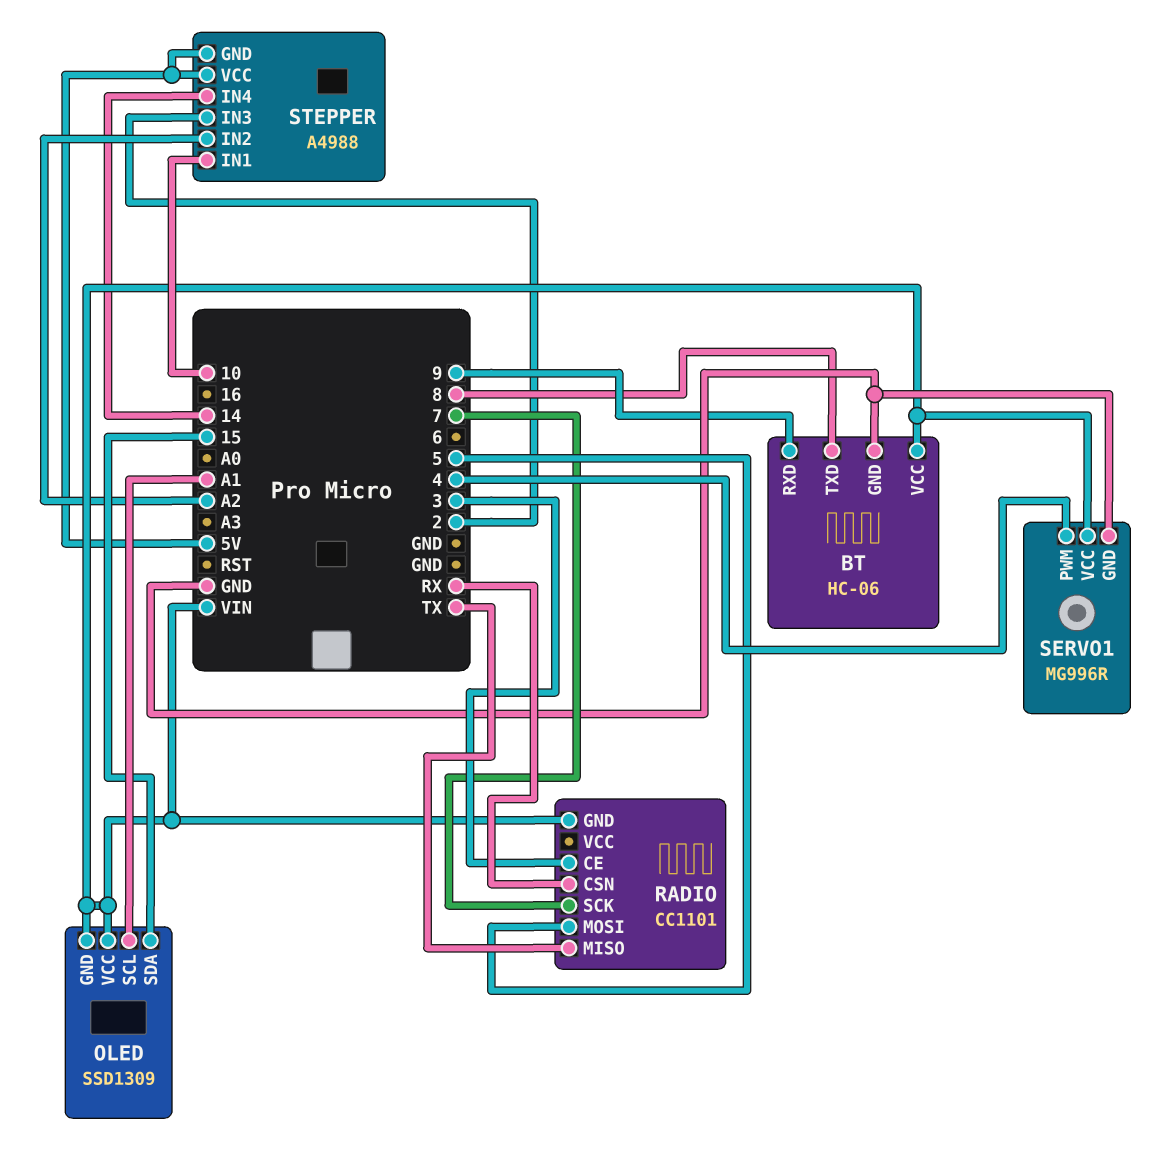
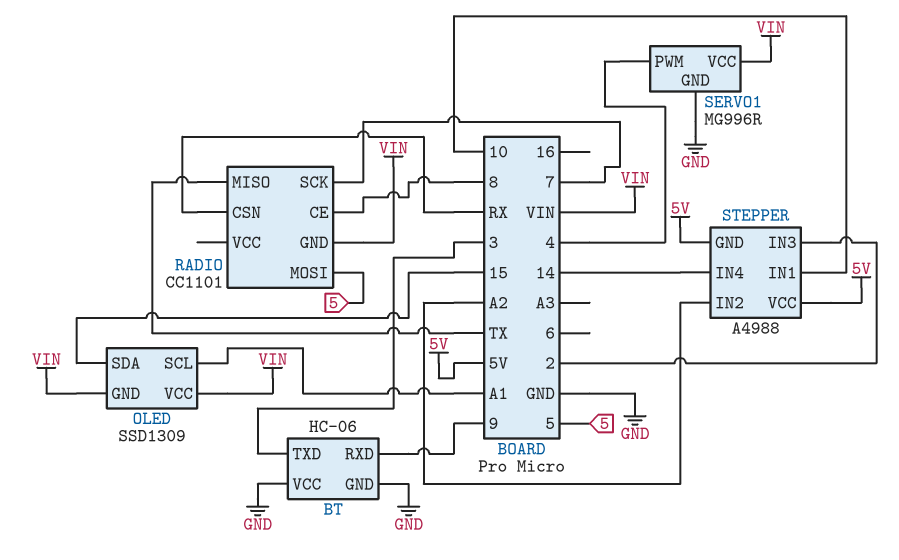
BT pin TXD: 8 -> 3
BT pin VCC: VIN -> GND
RADIO pin CE: 3 -> 8

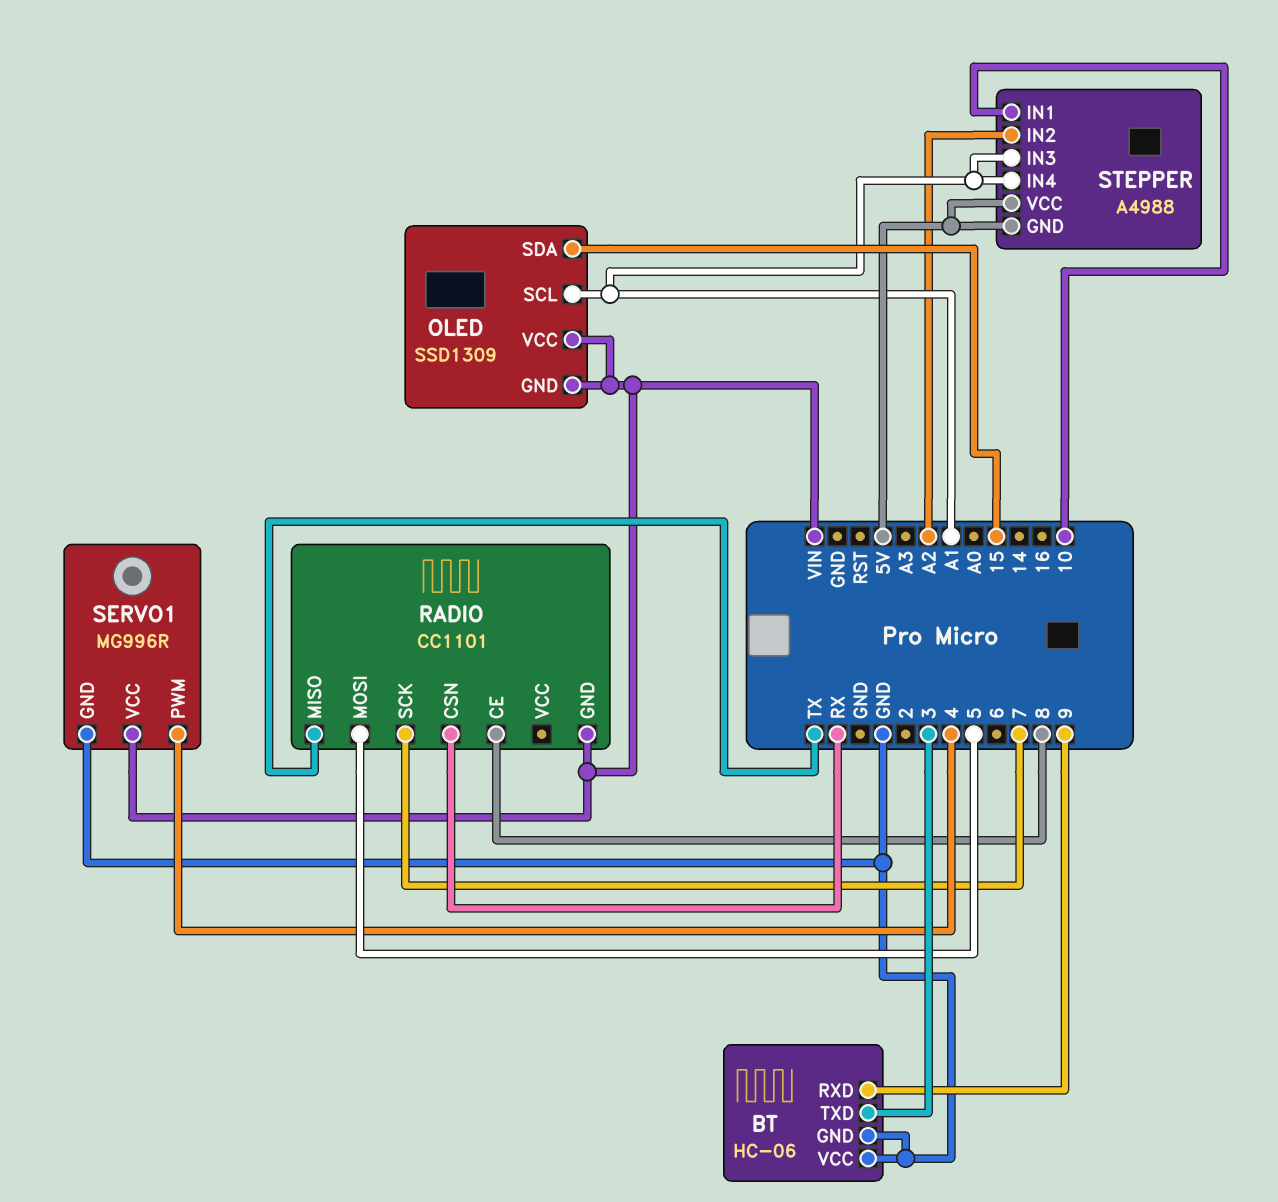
STEPPER pin IN3: 2 -> A1
STEPPER pin IN4: 14 -> A1

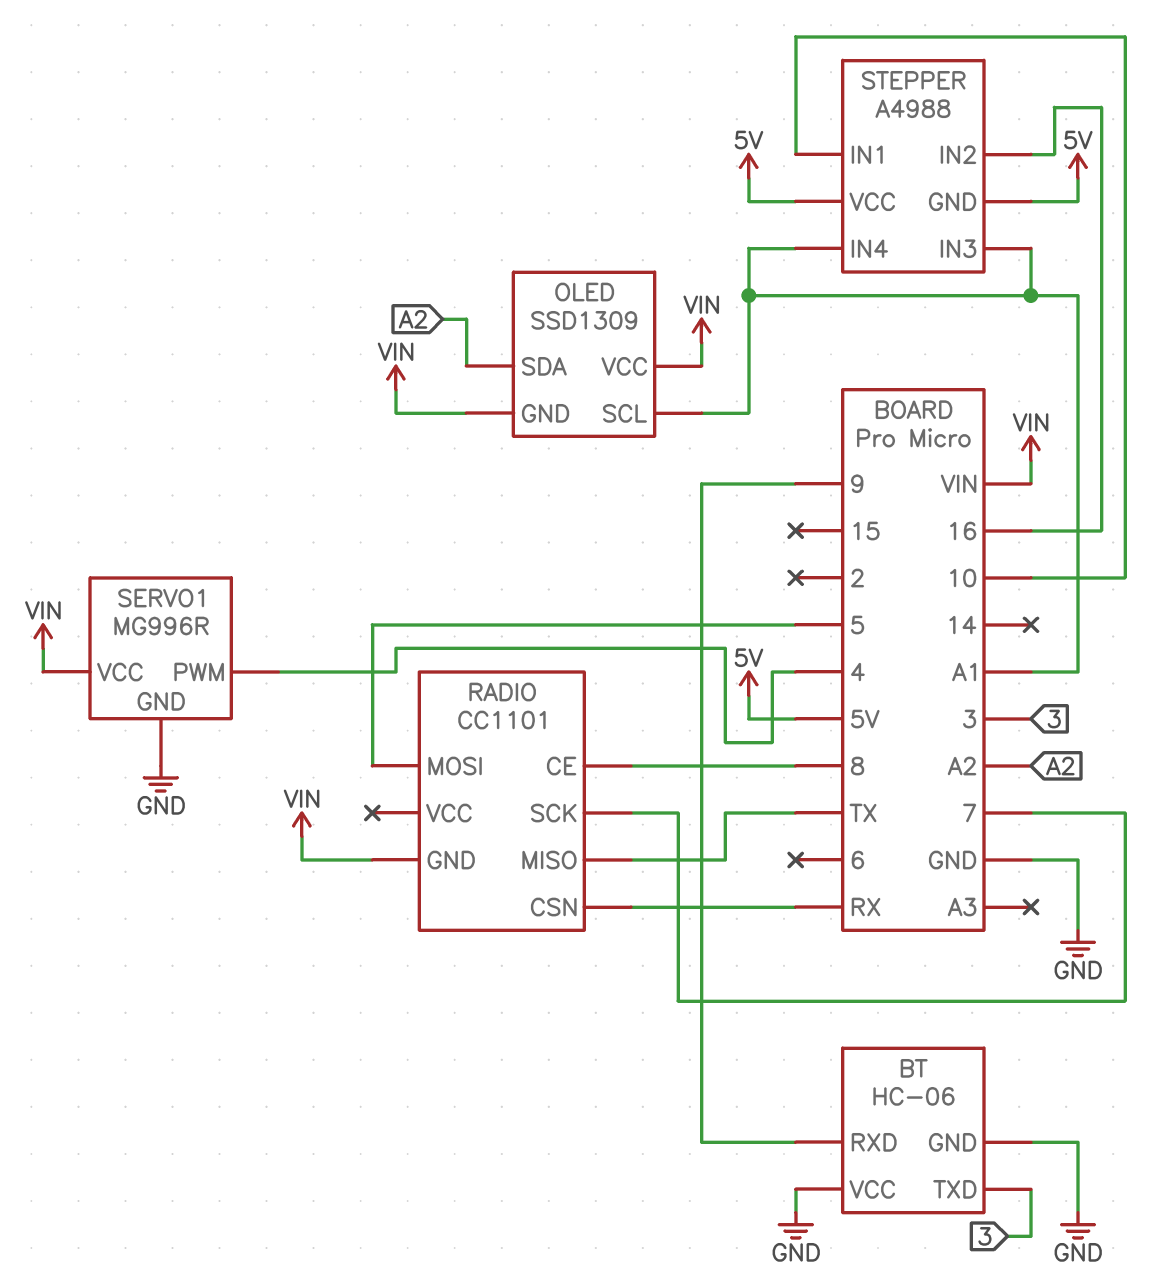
OLED pin SDA: 15 -> A2
STEPPER pin IN2: A2 -> 16

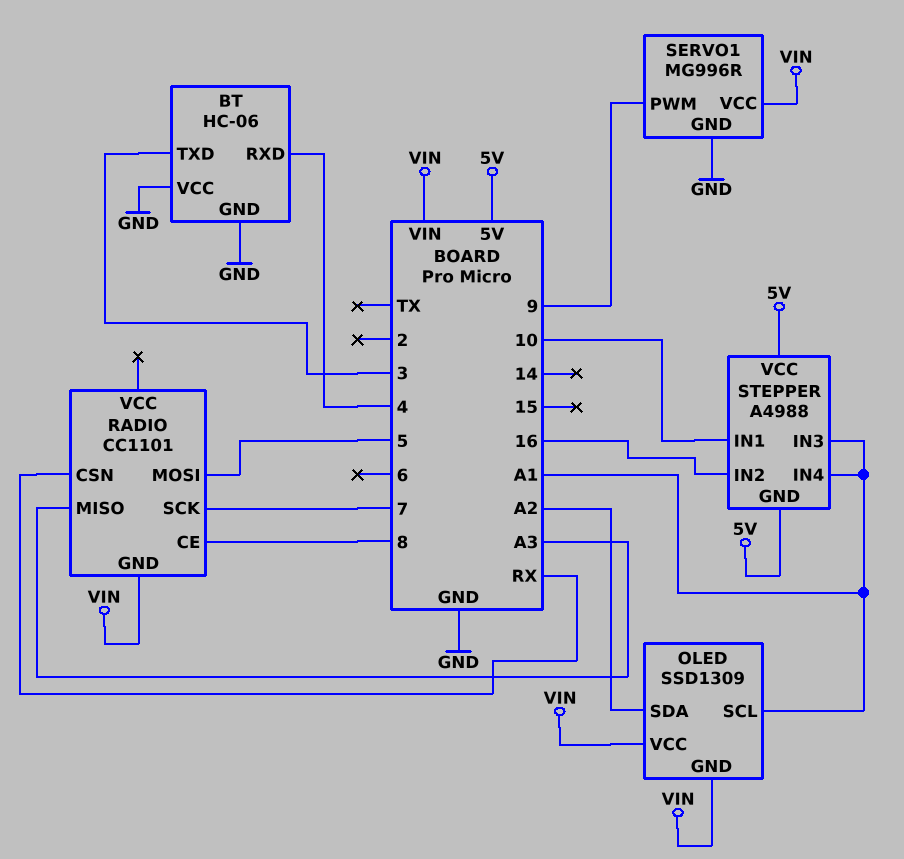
BT pin RXD: 9 -> 4
RADIO pin MISO: TX -> A3
SERVO1 pin PWM: 4 -> 9

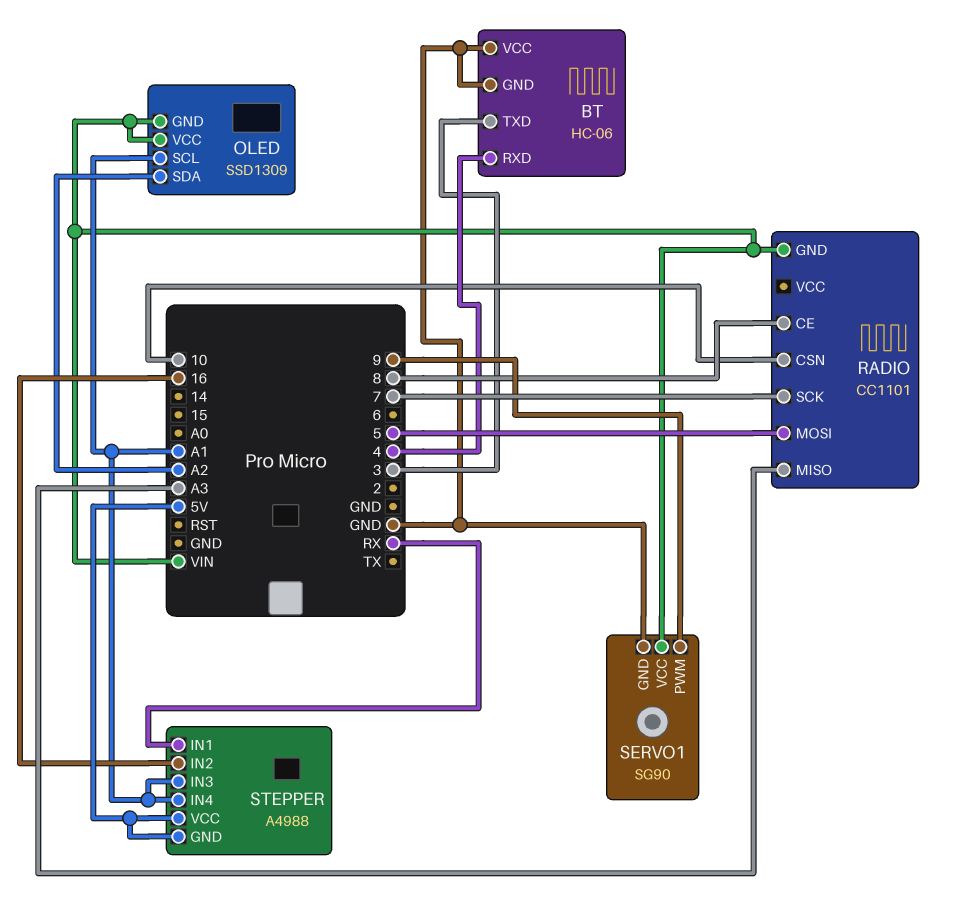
RADIO pin CSN: RX -> 10
SERVO1: MG996R -> SG90
STEPPER pin IN1: 10 -> RX

